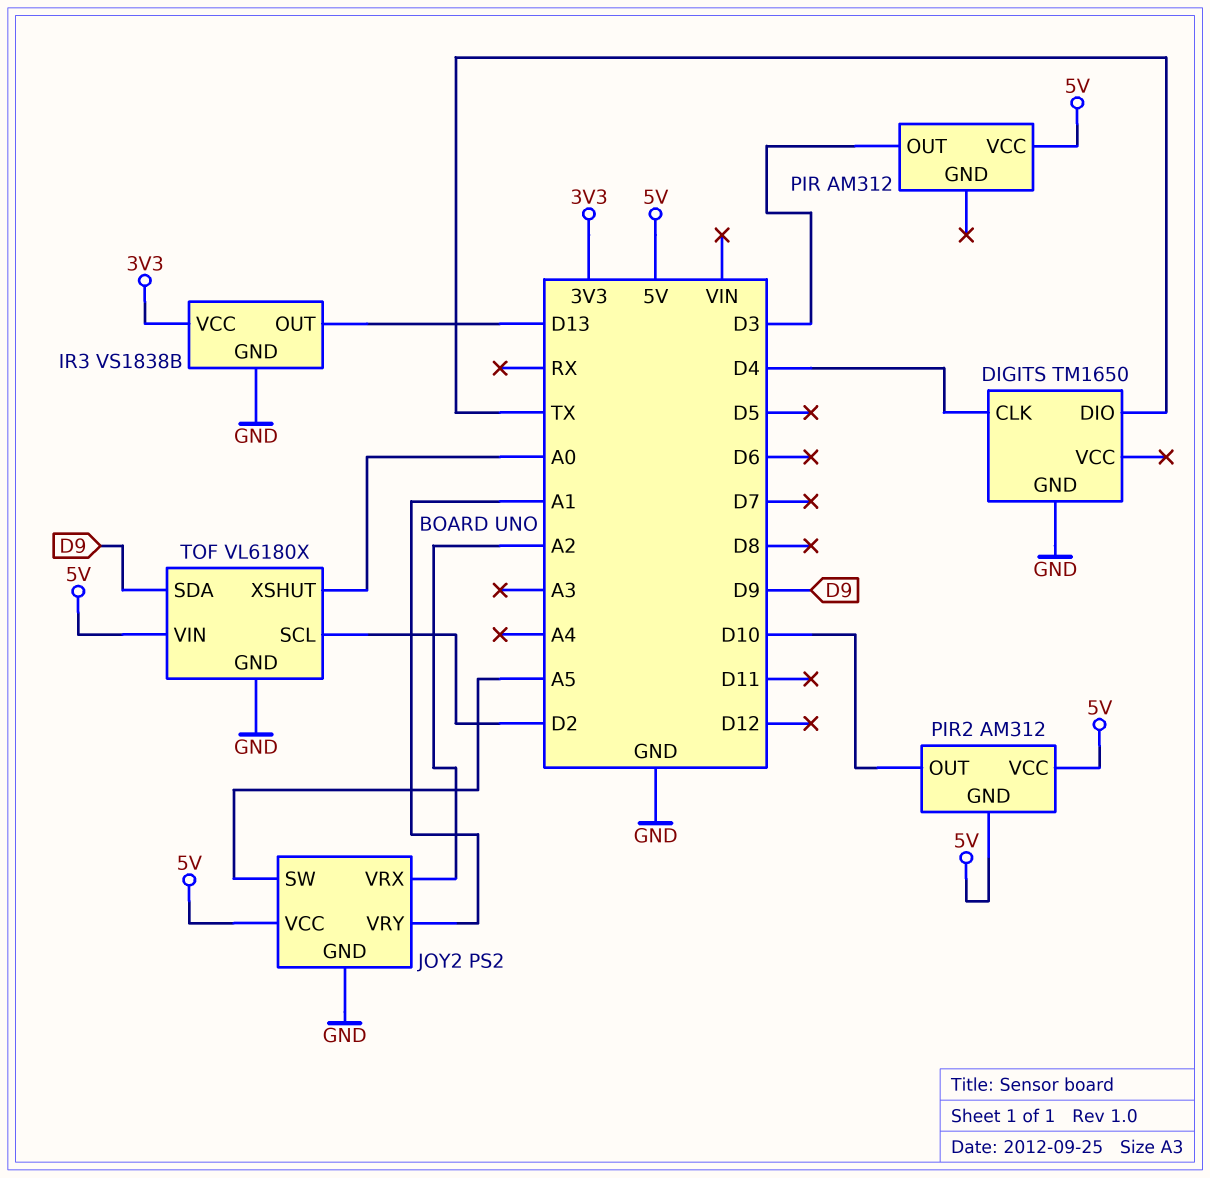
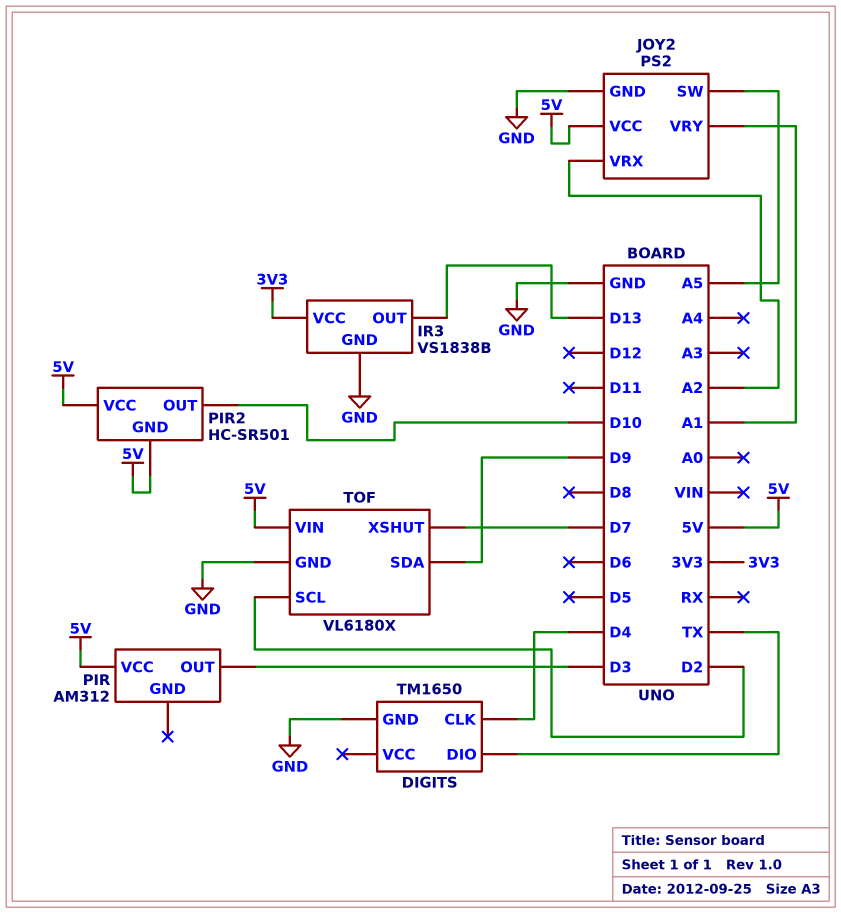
PIR2: AM312 -> HC-SR501
TOF pin XSHUT: A0 -> D7

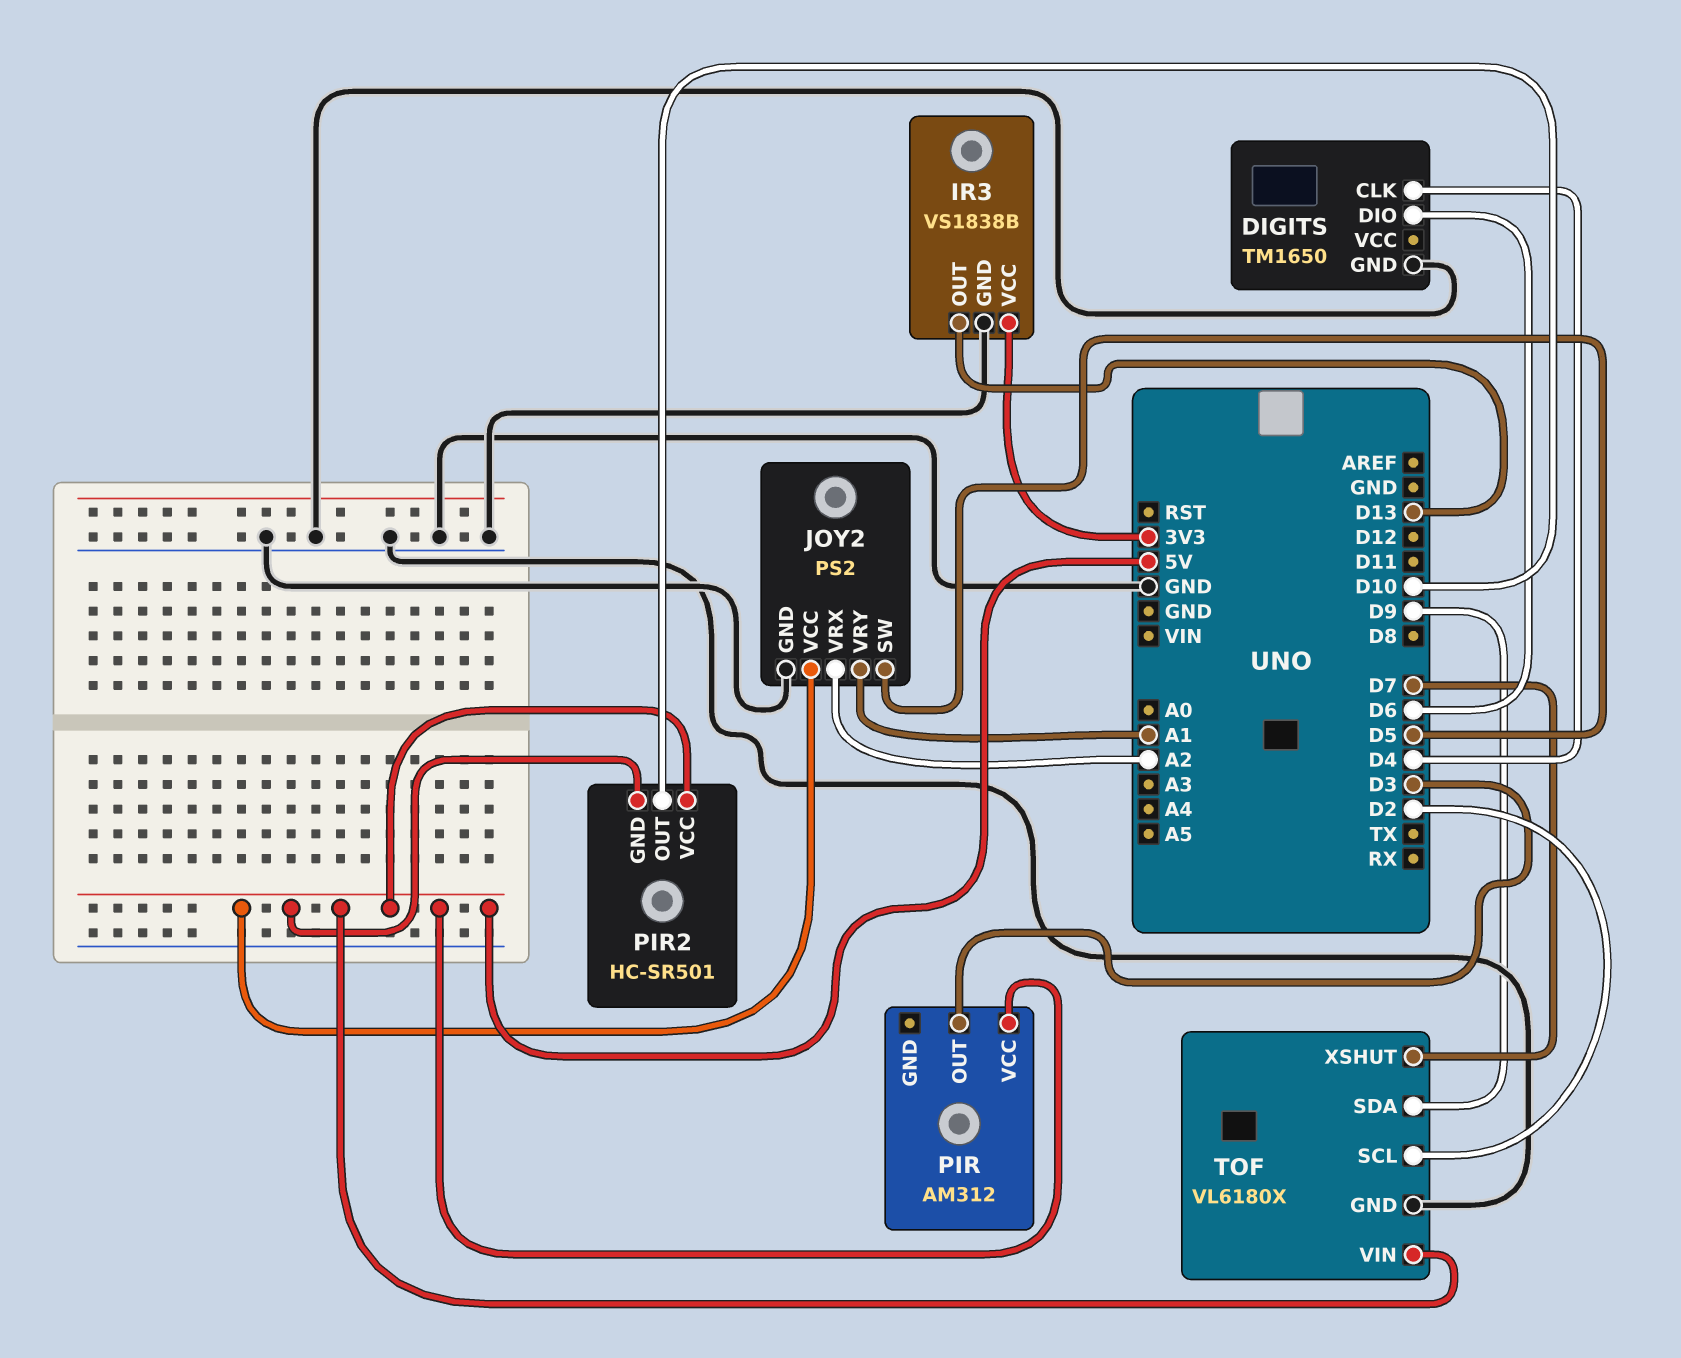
DIGITS pin DIO: TX -> D6
JOY2 pin SW: A5 -> D5

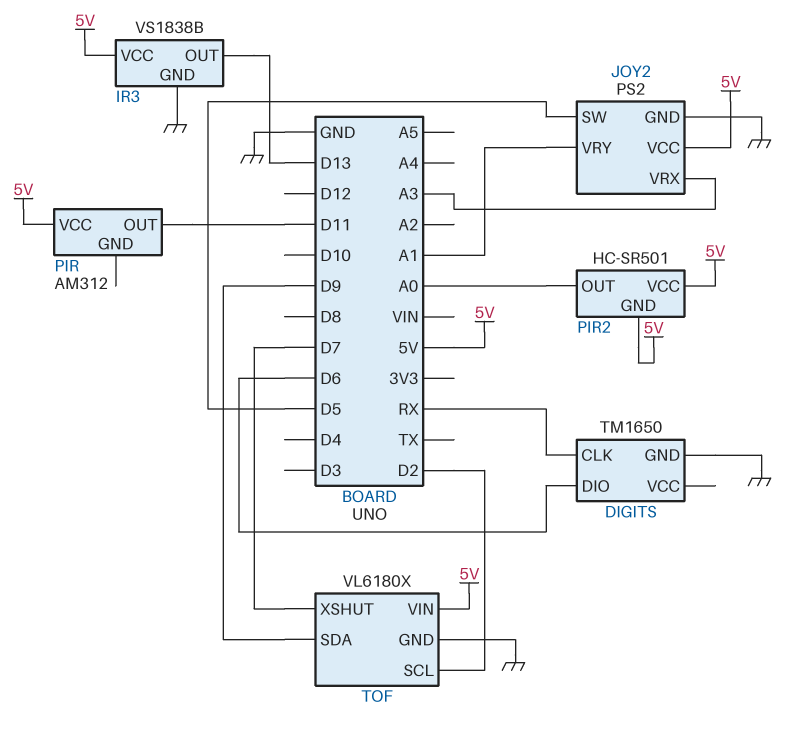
DIGITS pin CLK: D4 -> RX
IR3 pin VCC: 3V3 -> 5V
JOY2 pin VRX: A2 -> A3
PIR pin OUT: D3 -> D11
PIR2 pin OUT: D10 -> A0

